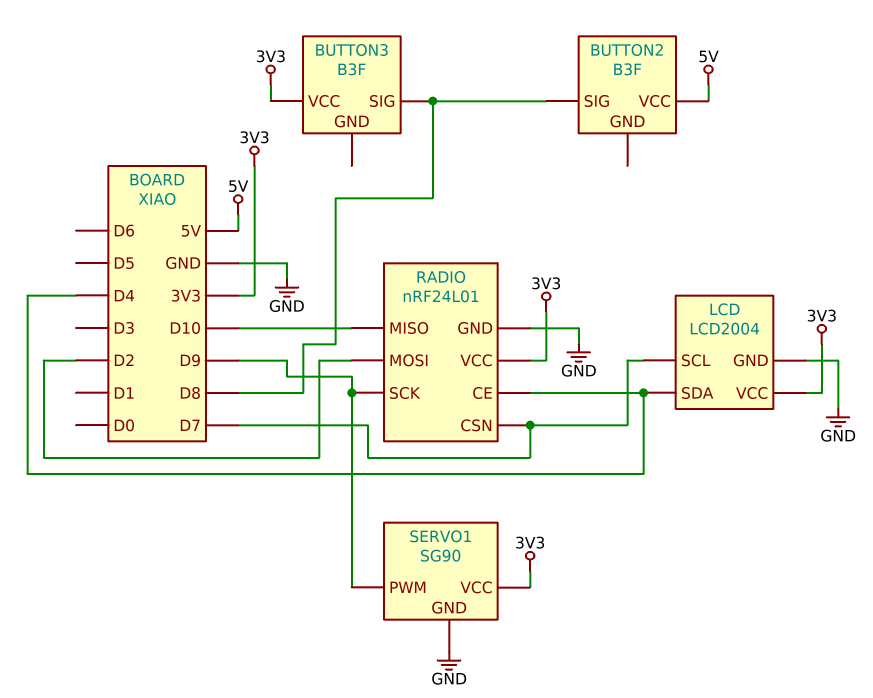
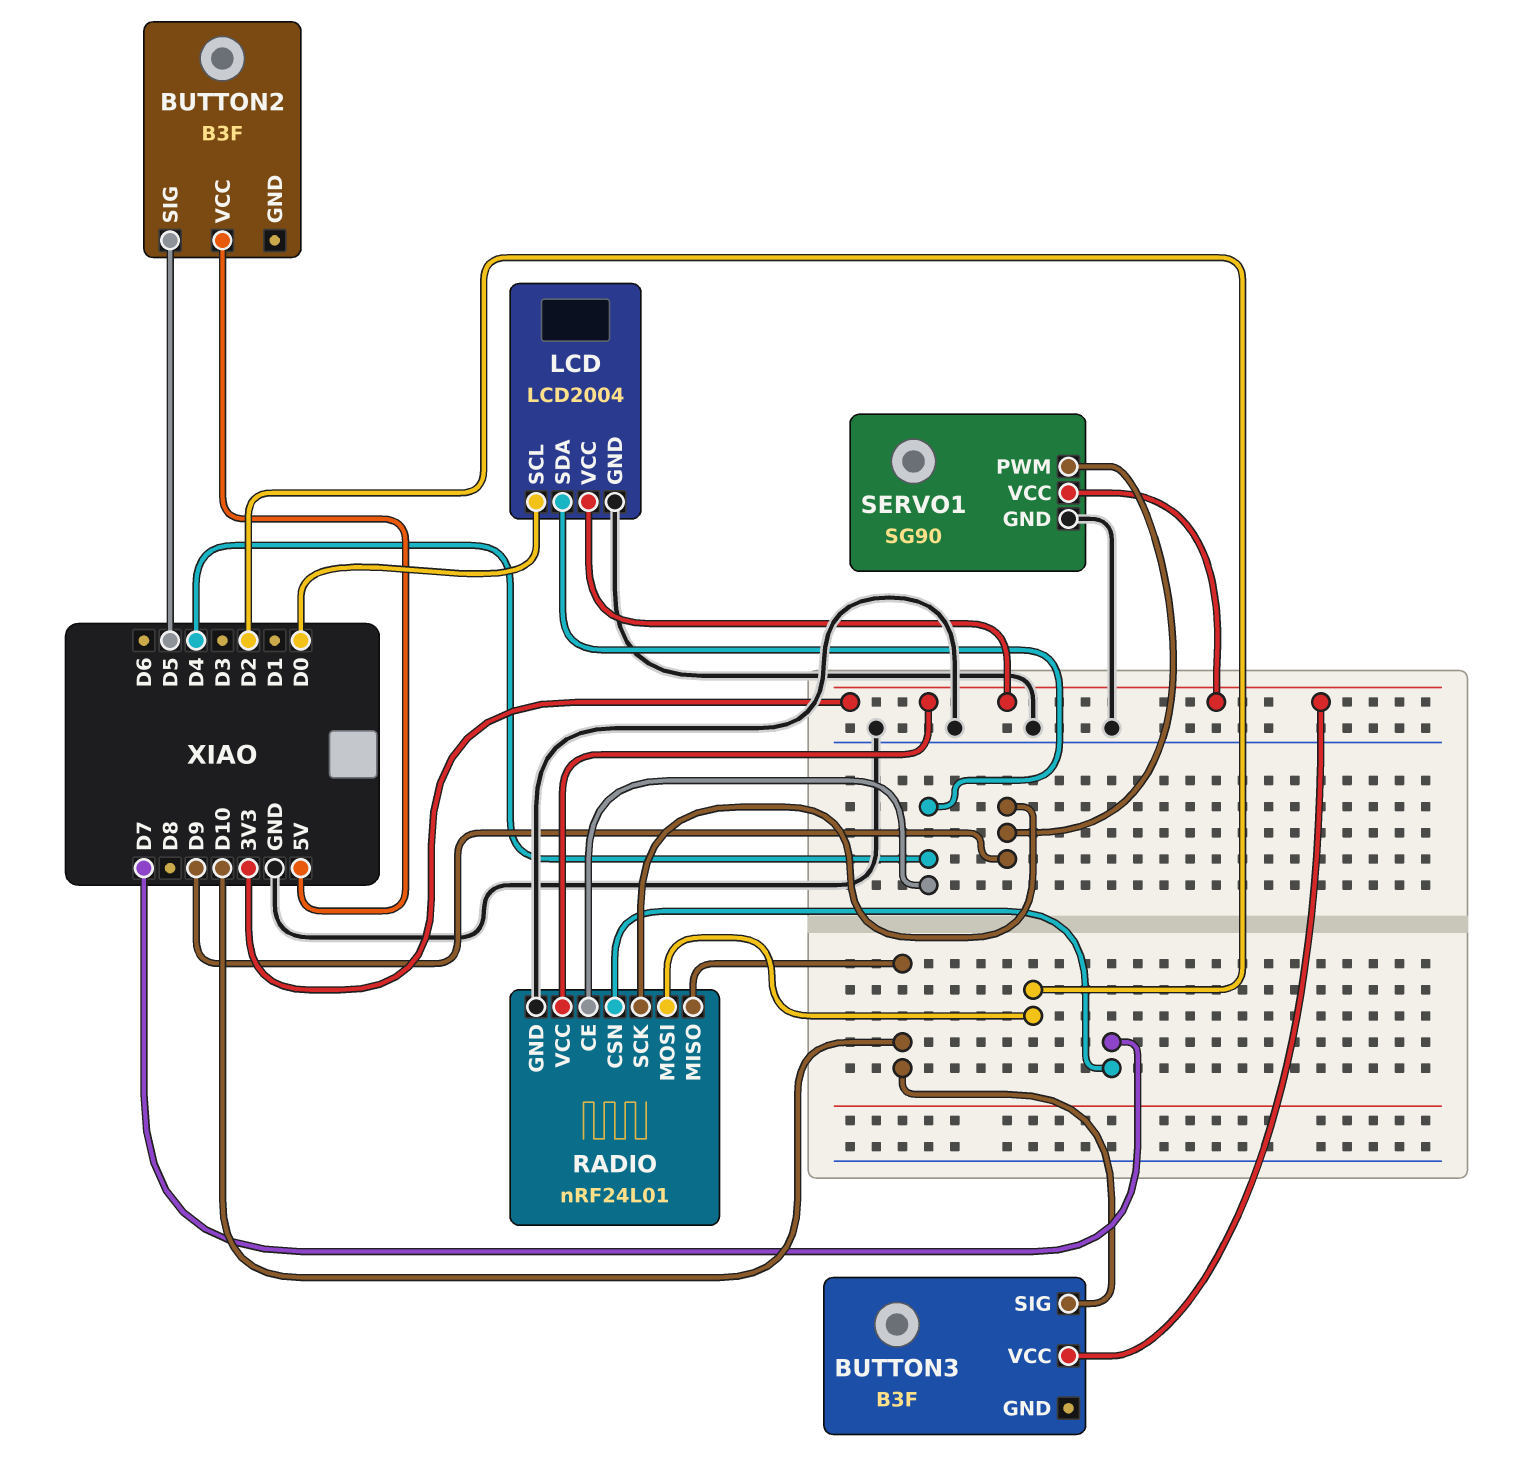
BUTTON2 pin SIG: D8 -> D5
BUTTON3 pin SIG: D8 -> D10
LCD pin SCL: D7 -> D0

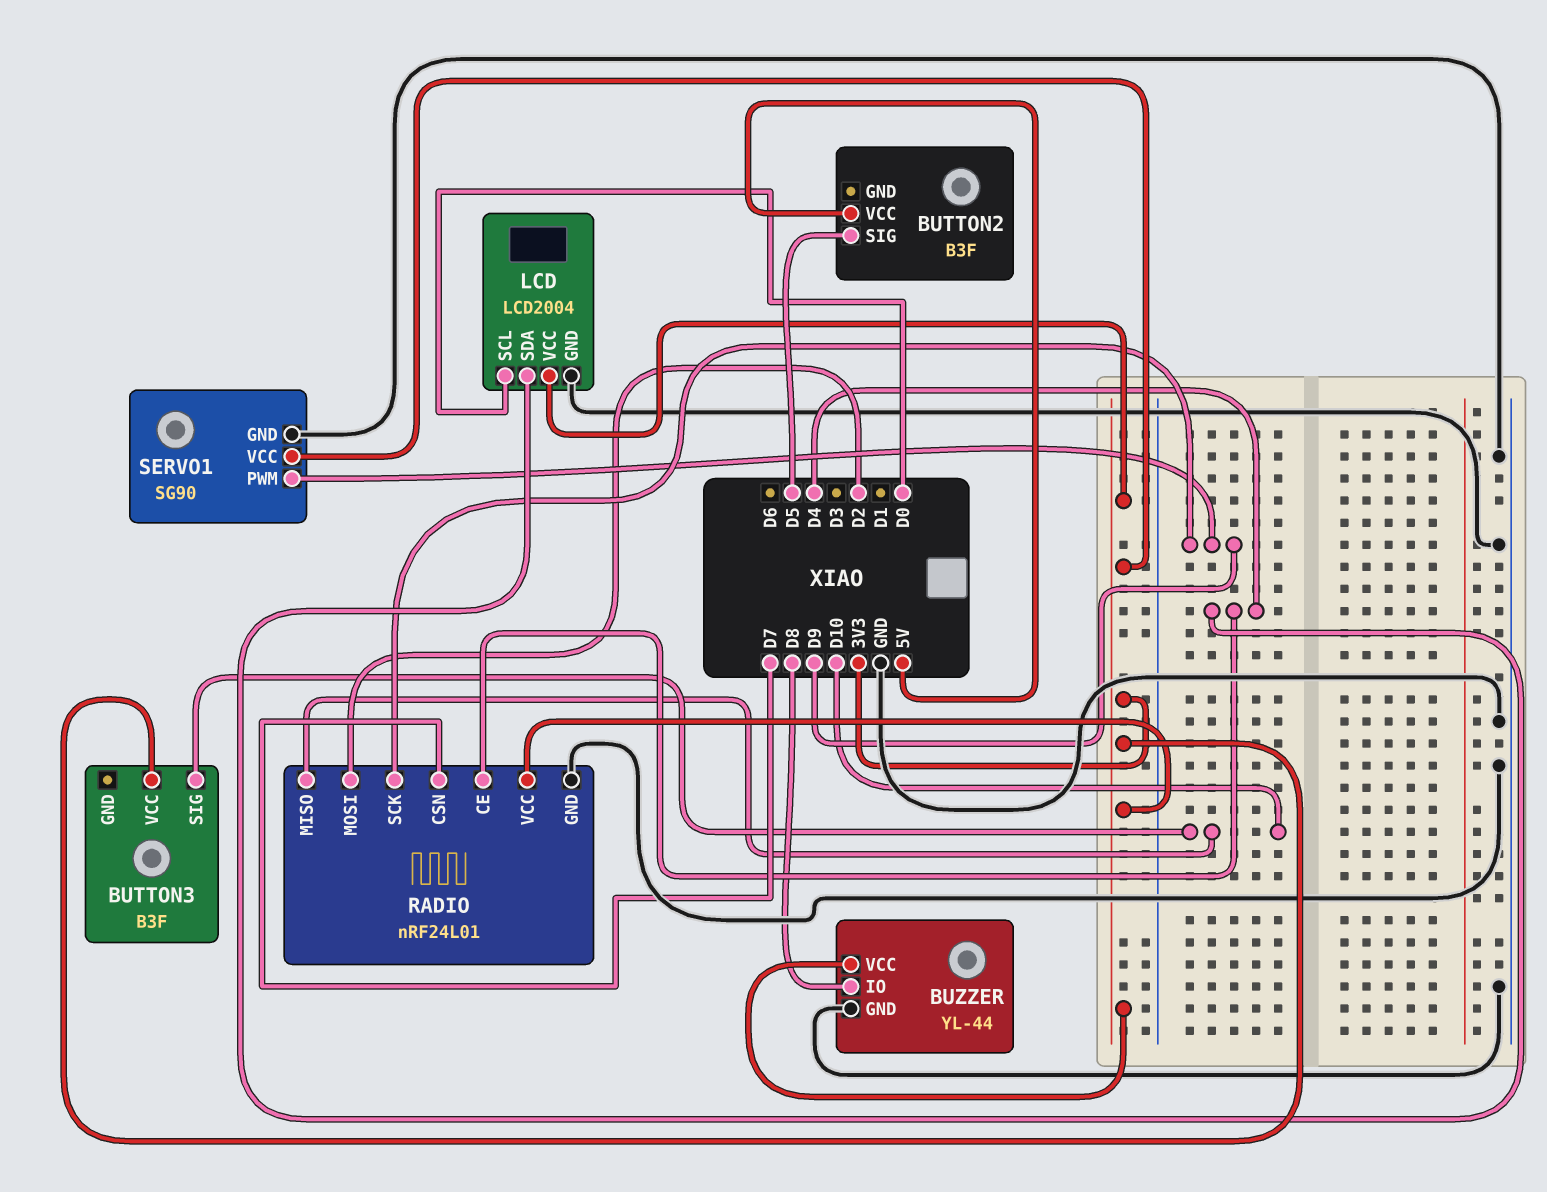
BUZZER: none -> YL-44
BUZZER pin GND: none -> GND
BUZZER pin IO: none -> D8
BUZZER pin VCC: none -> 3V3

